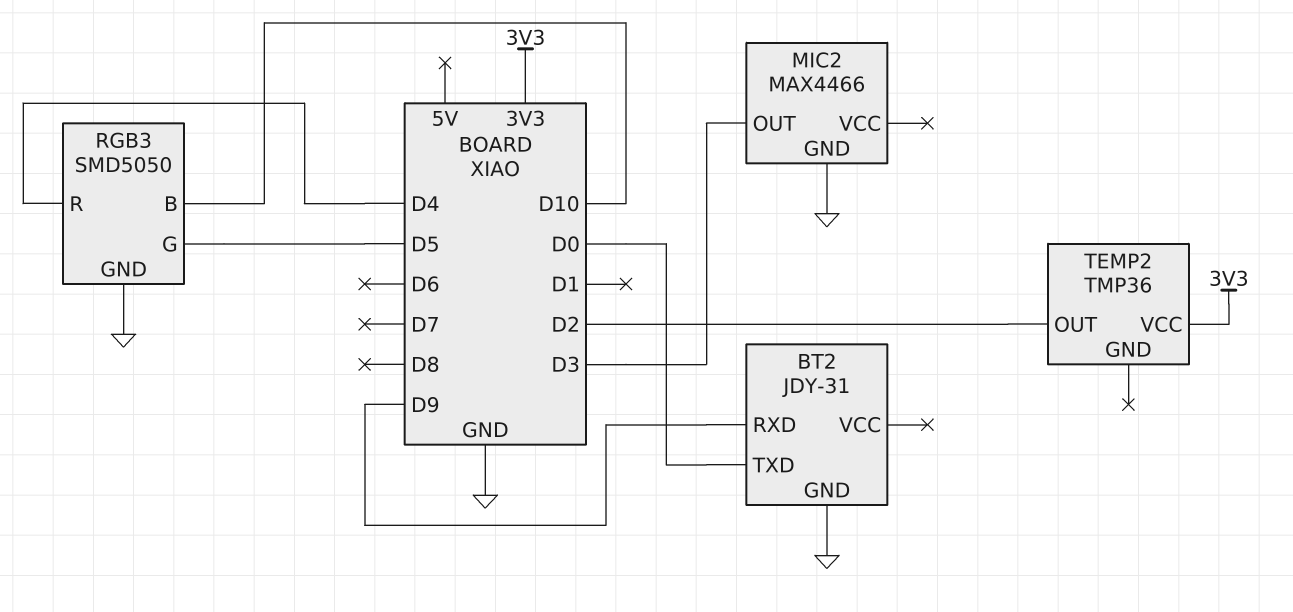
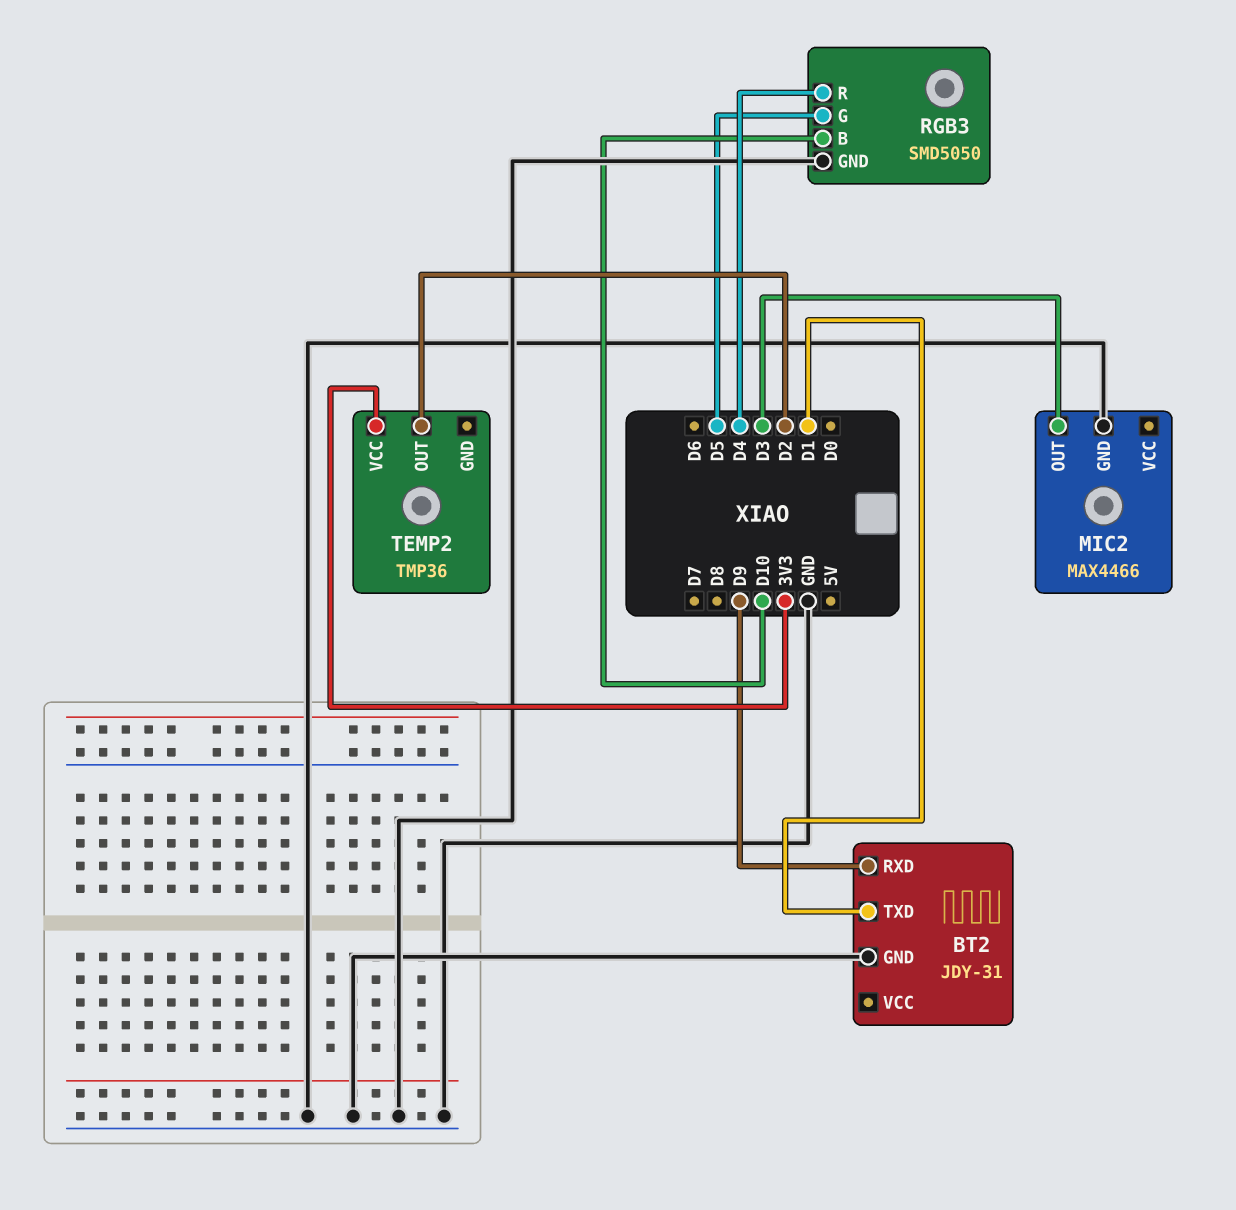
BT2 pin TXD: D0 -> D1

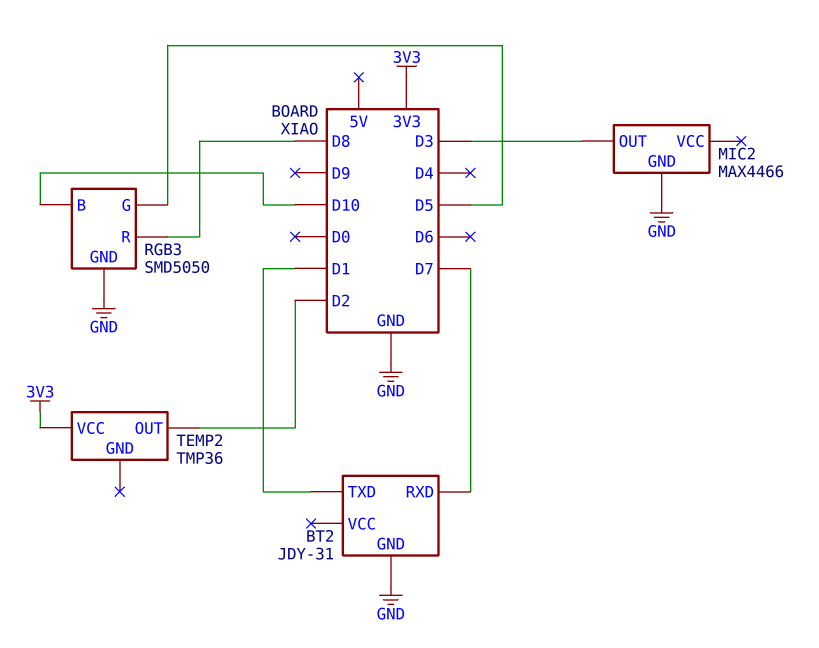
BT2 pin RXD: D9 -> D7
RGB3 pin R: D4 -> D8

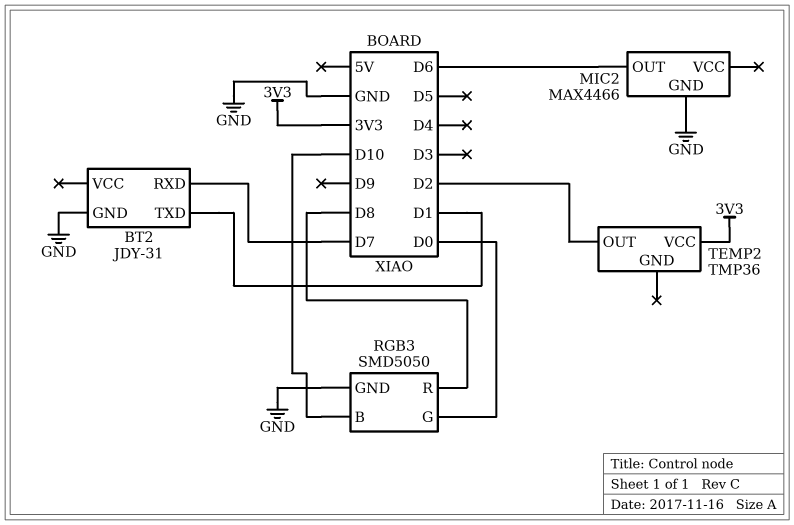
MIC2 pin OUT: D3 -> D6
RGB3 pin G: D5 -> D0

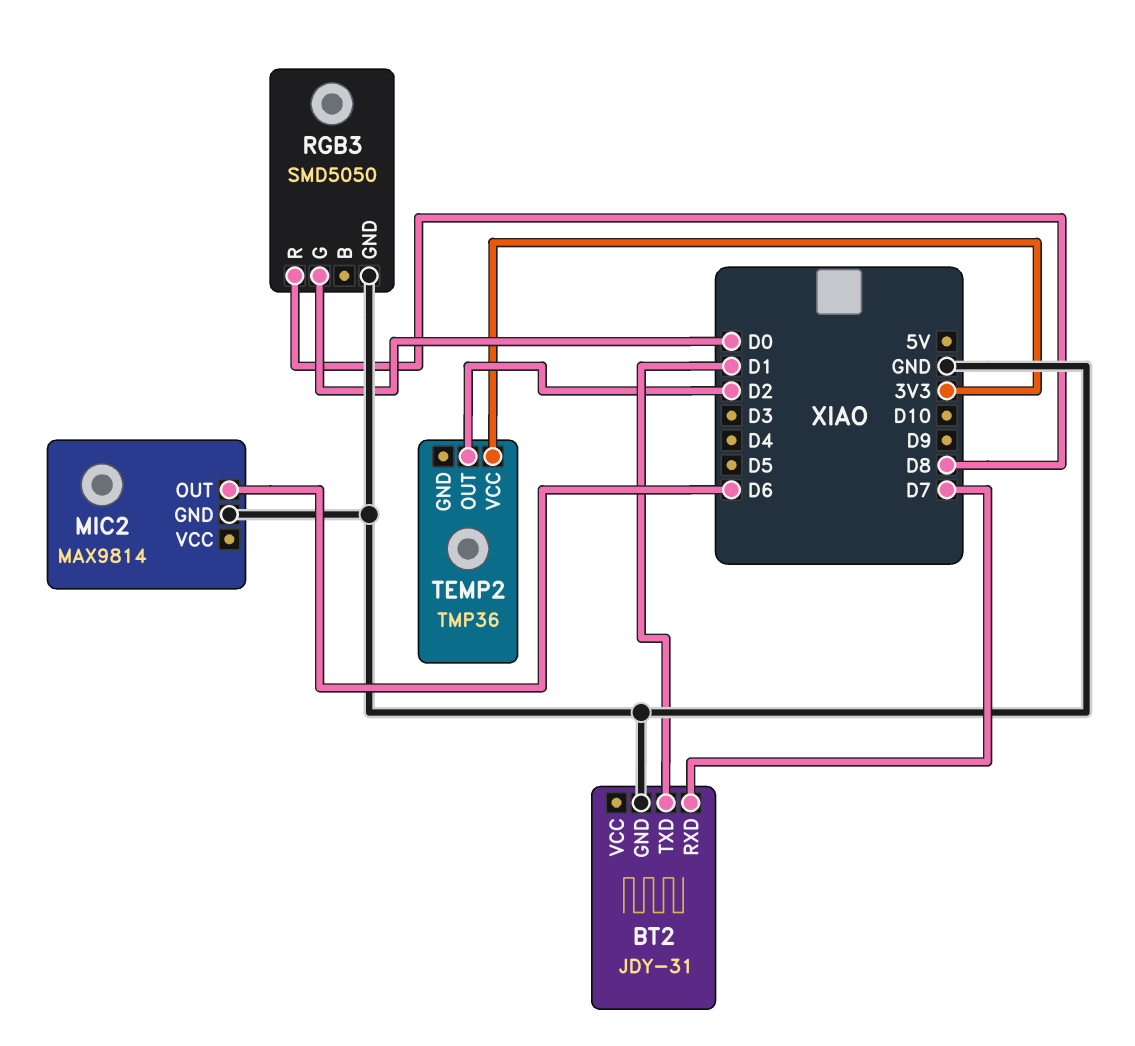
MIC2: MAX4466 -> MAX9814
RGB3 pin B: D10 -> none

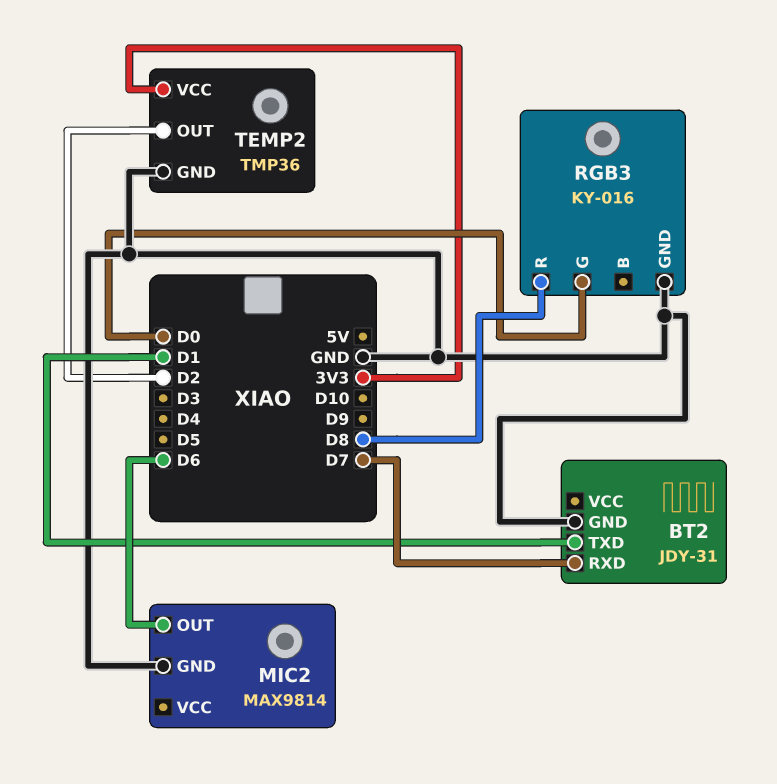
RGB3: SMD5050 -> KY-016
TEMP2 pin GND: none -> GND

